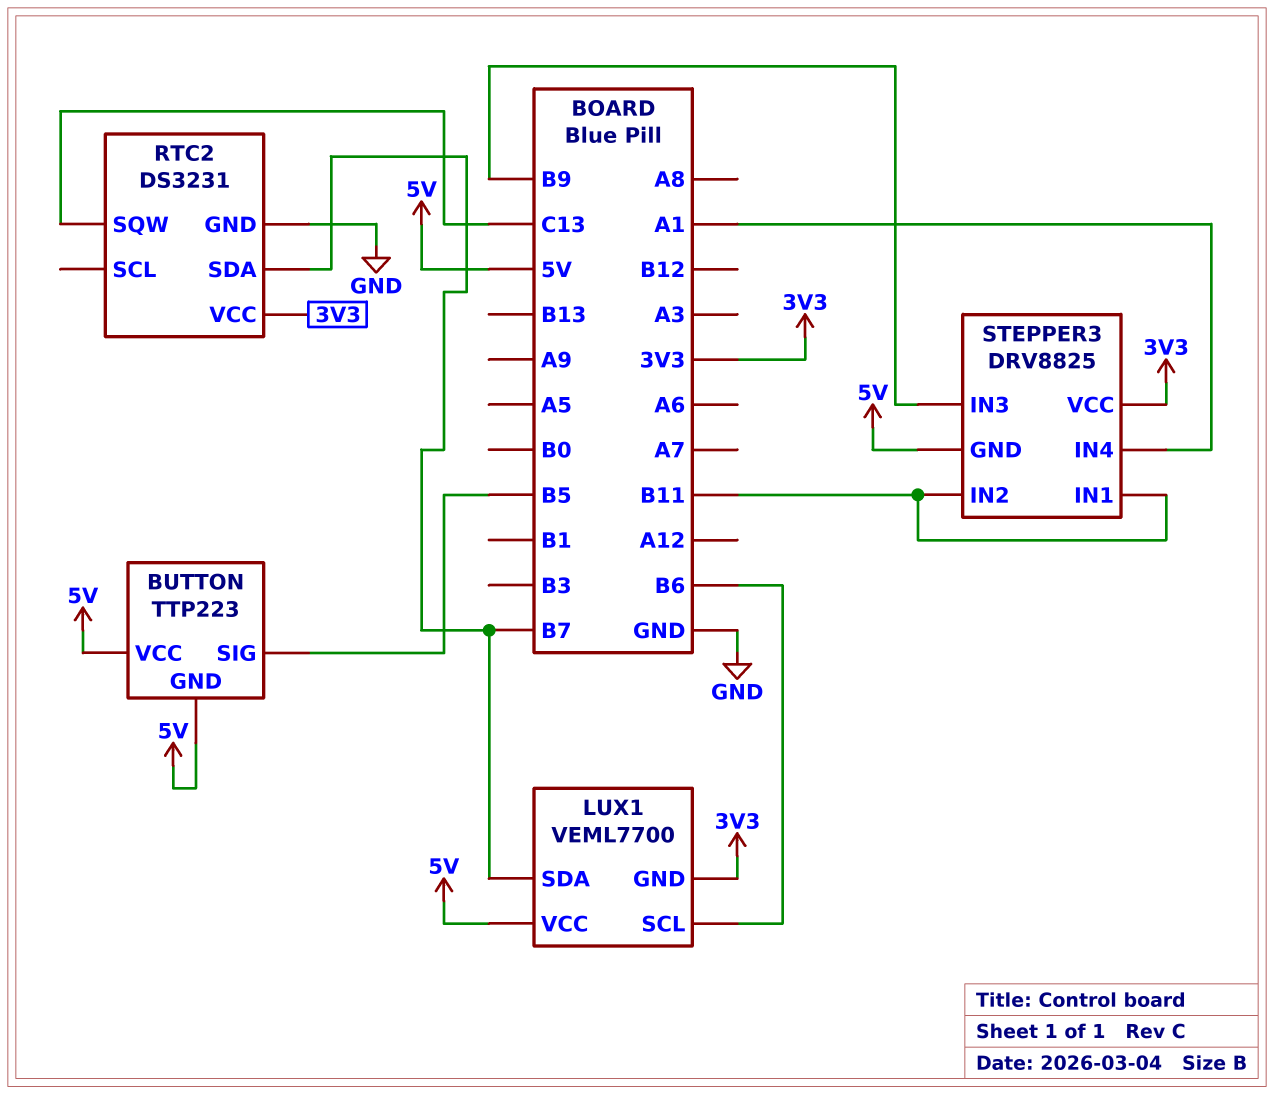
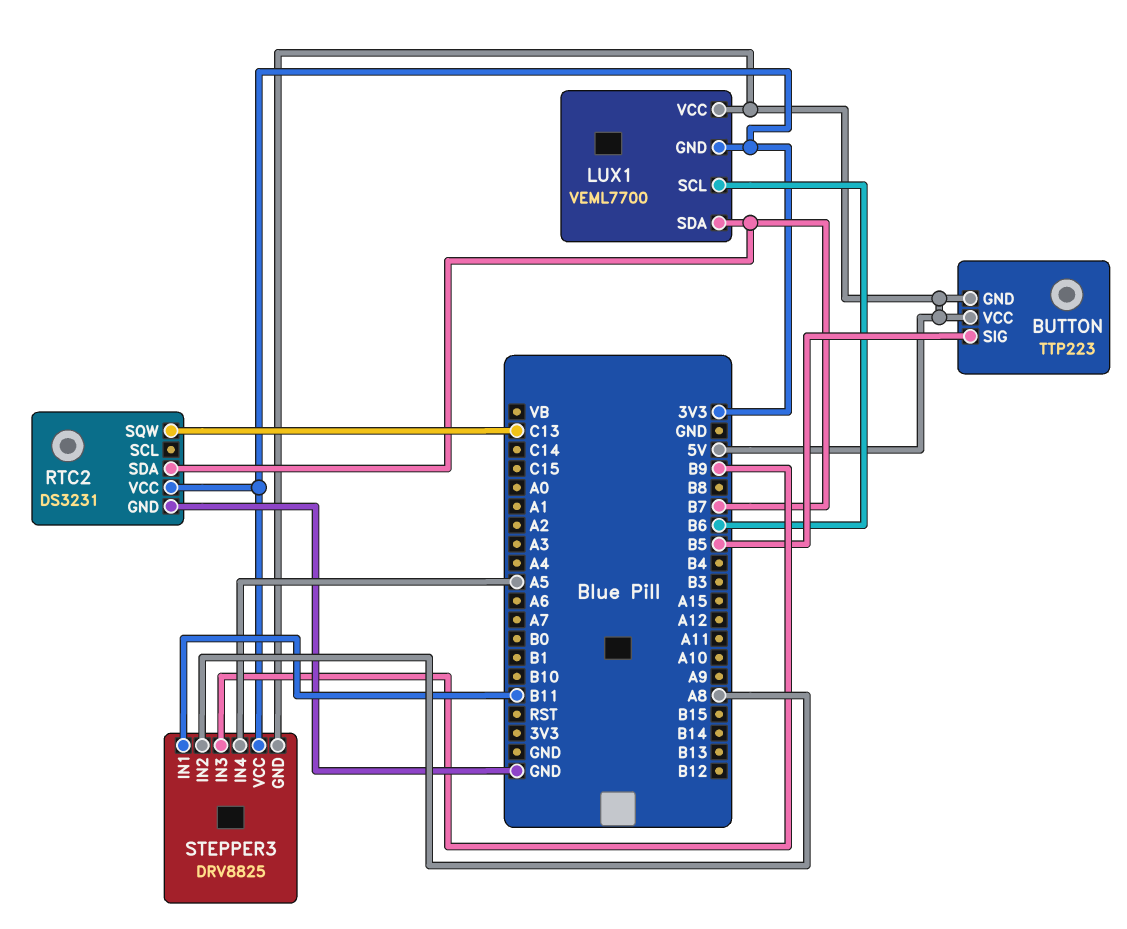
STEPPER3 pin IN2: B11 -> A8
STEPPER3 pin IN4: A1 -> A5

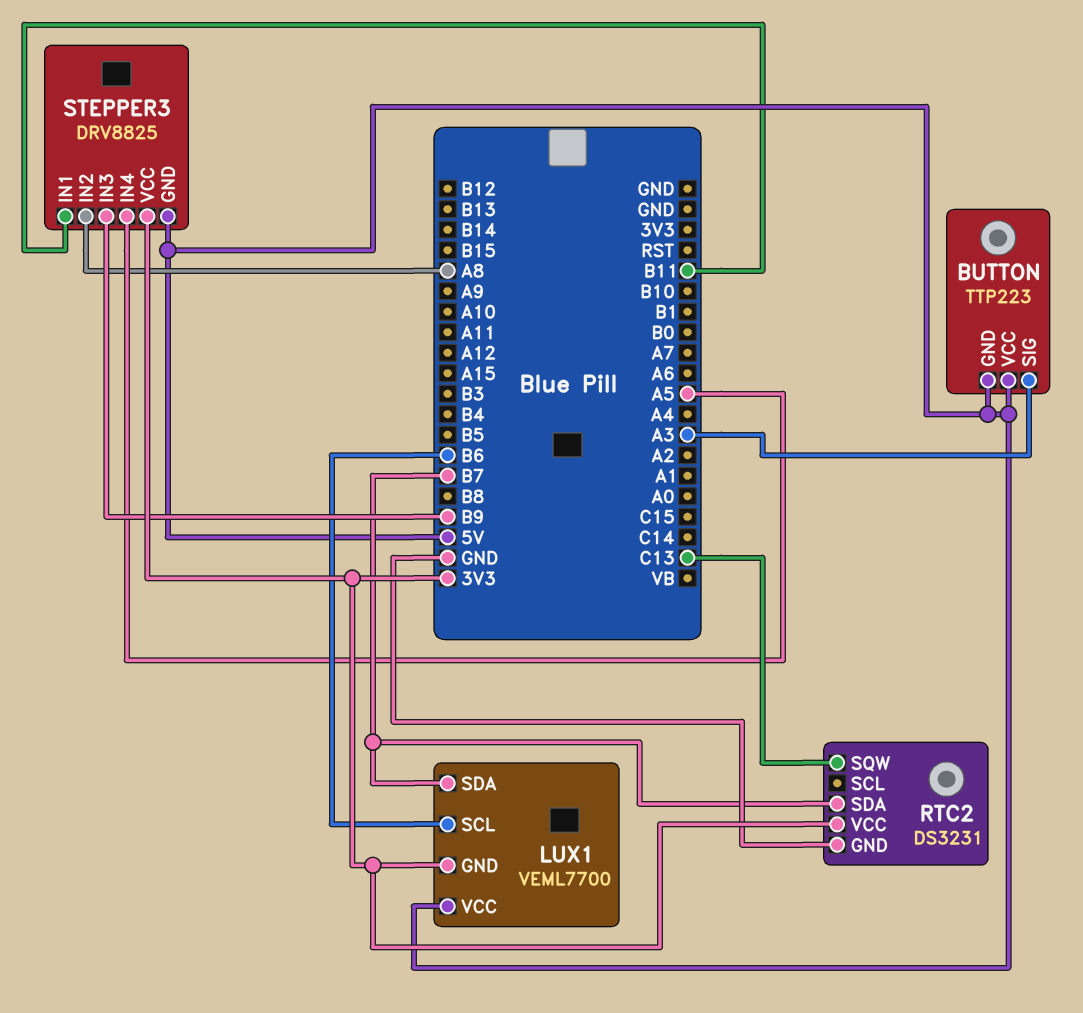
BUTTON pin SIG: B5 -> A3

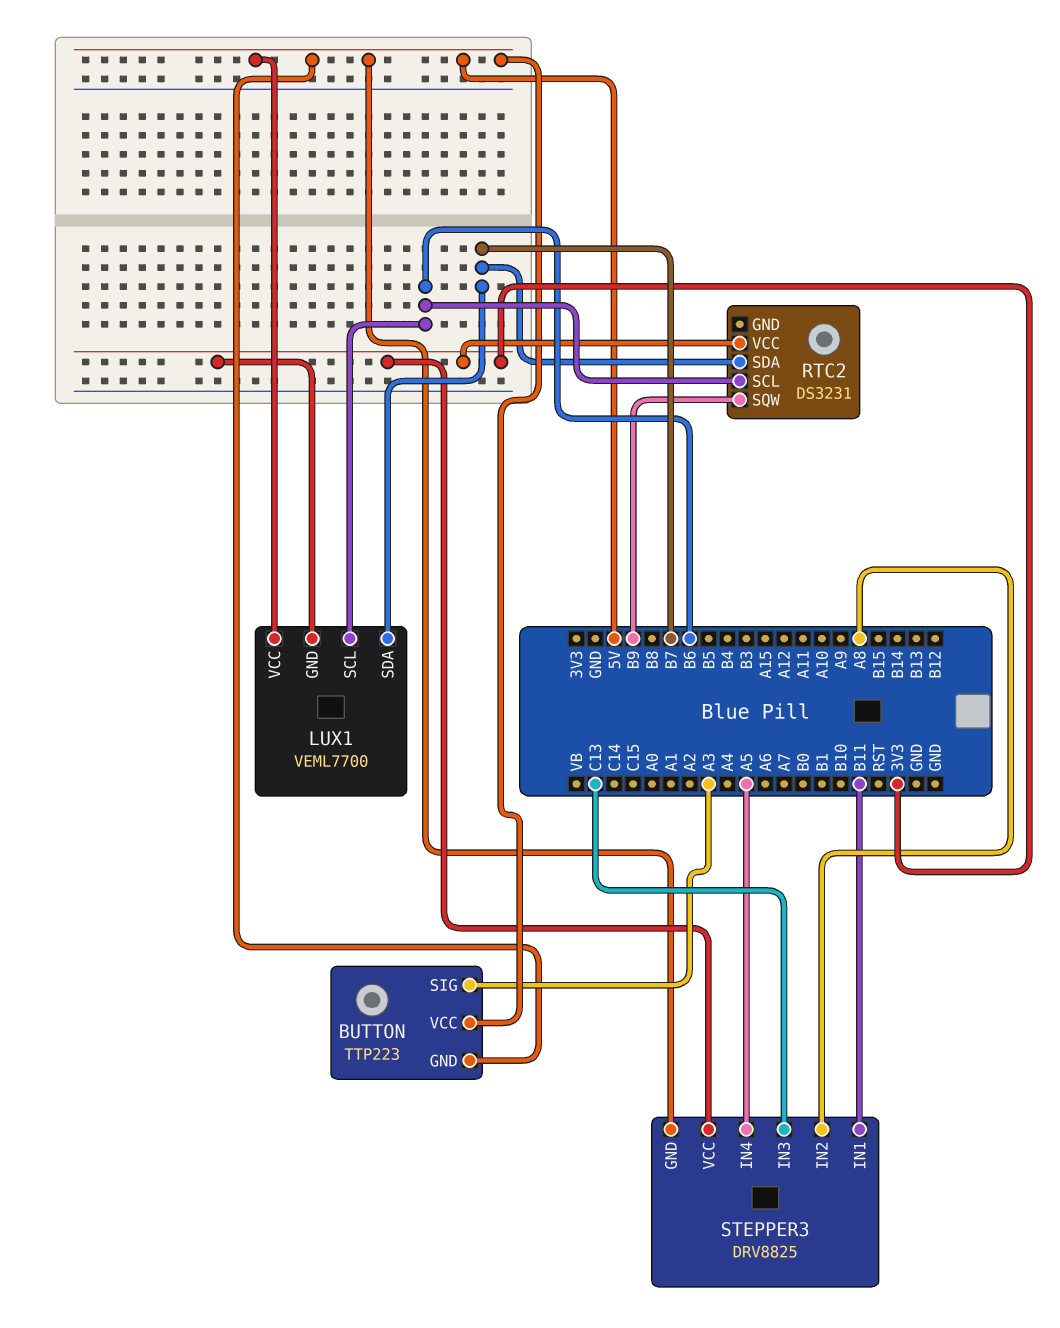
RTC2 pin GND: GND -> none
RTC2 pin SCL: none -> B6
RTC2 pin SQW: C13 -> B9
STEPPER3 pin IN3: B9 -> C13

